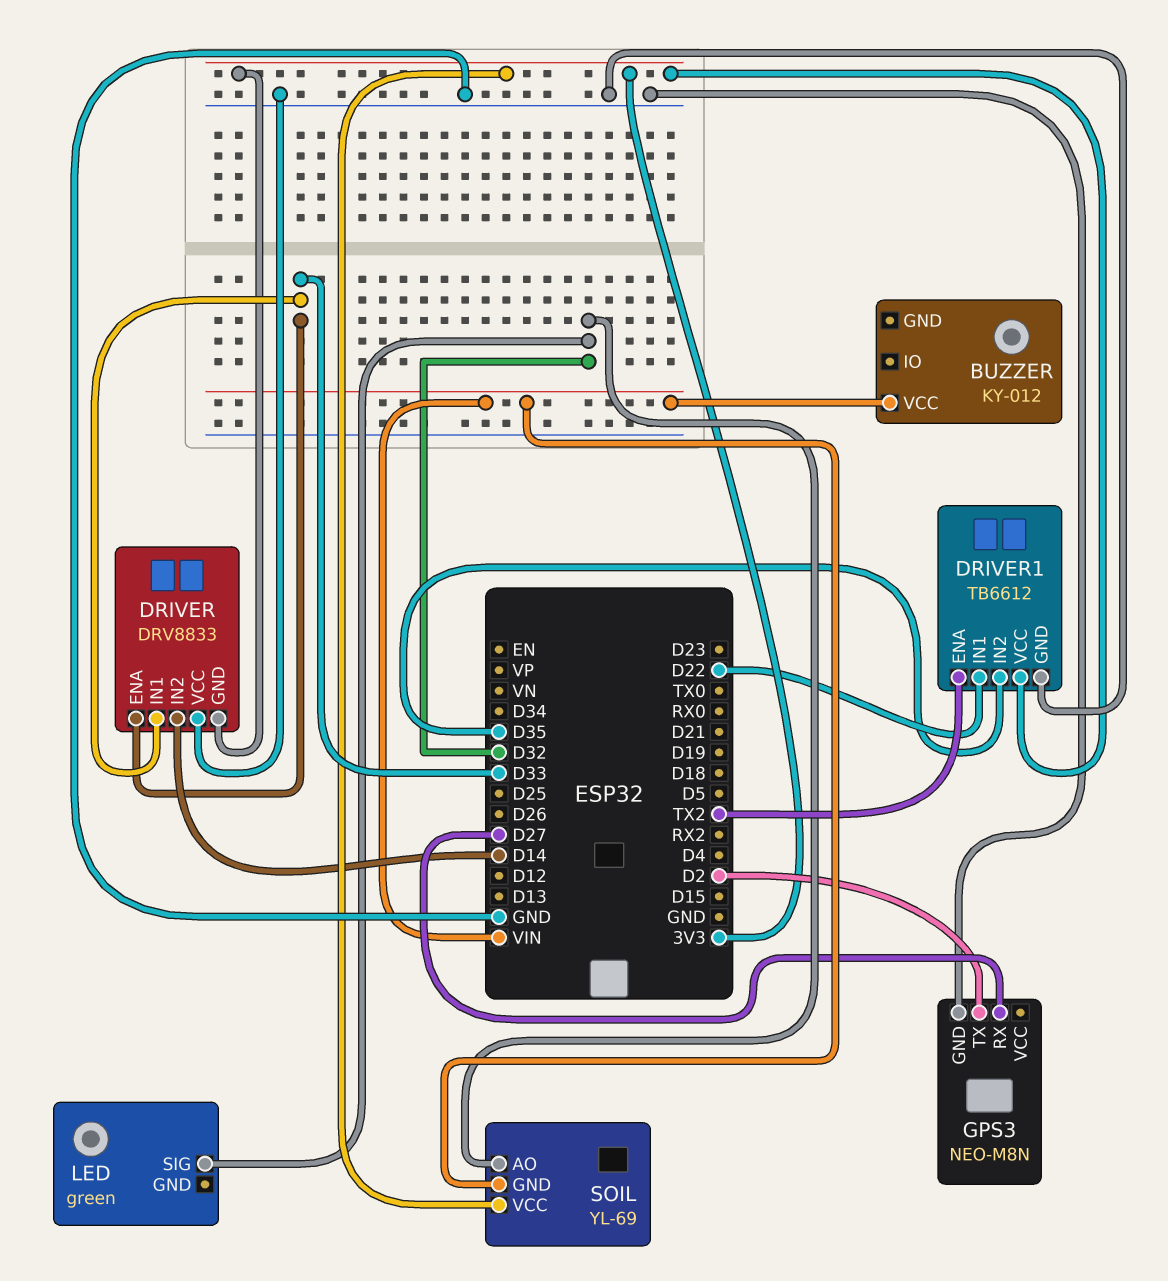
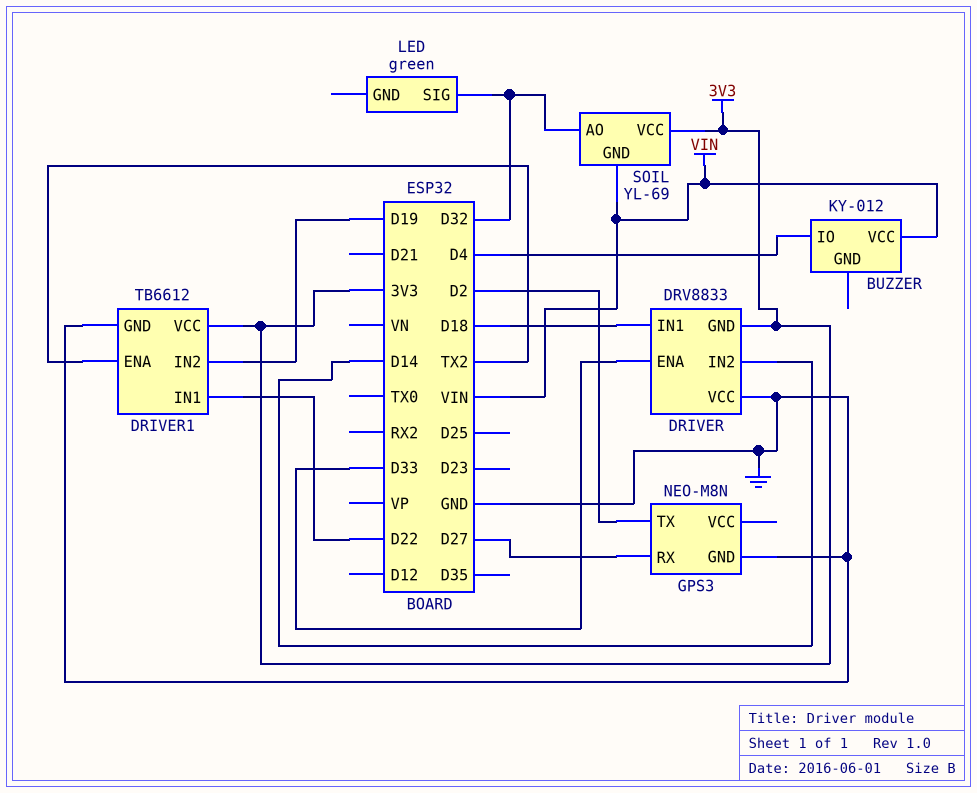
BUZZER pin IO: none -> D4
DRIVER pin IN1: D33 -> D18
DRIVER1 pin IN2: D35 -> D19

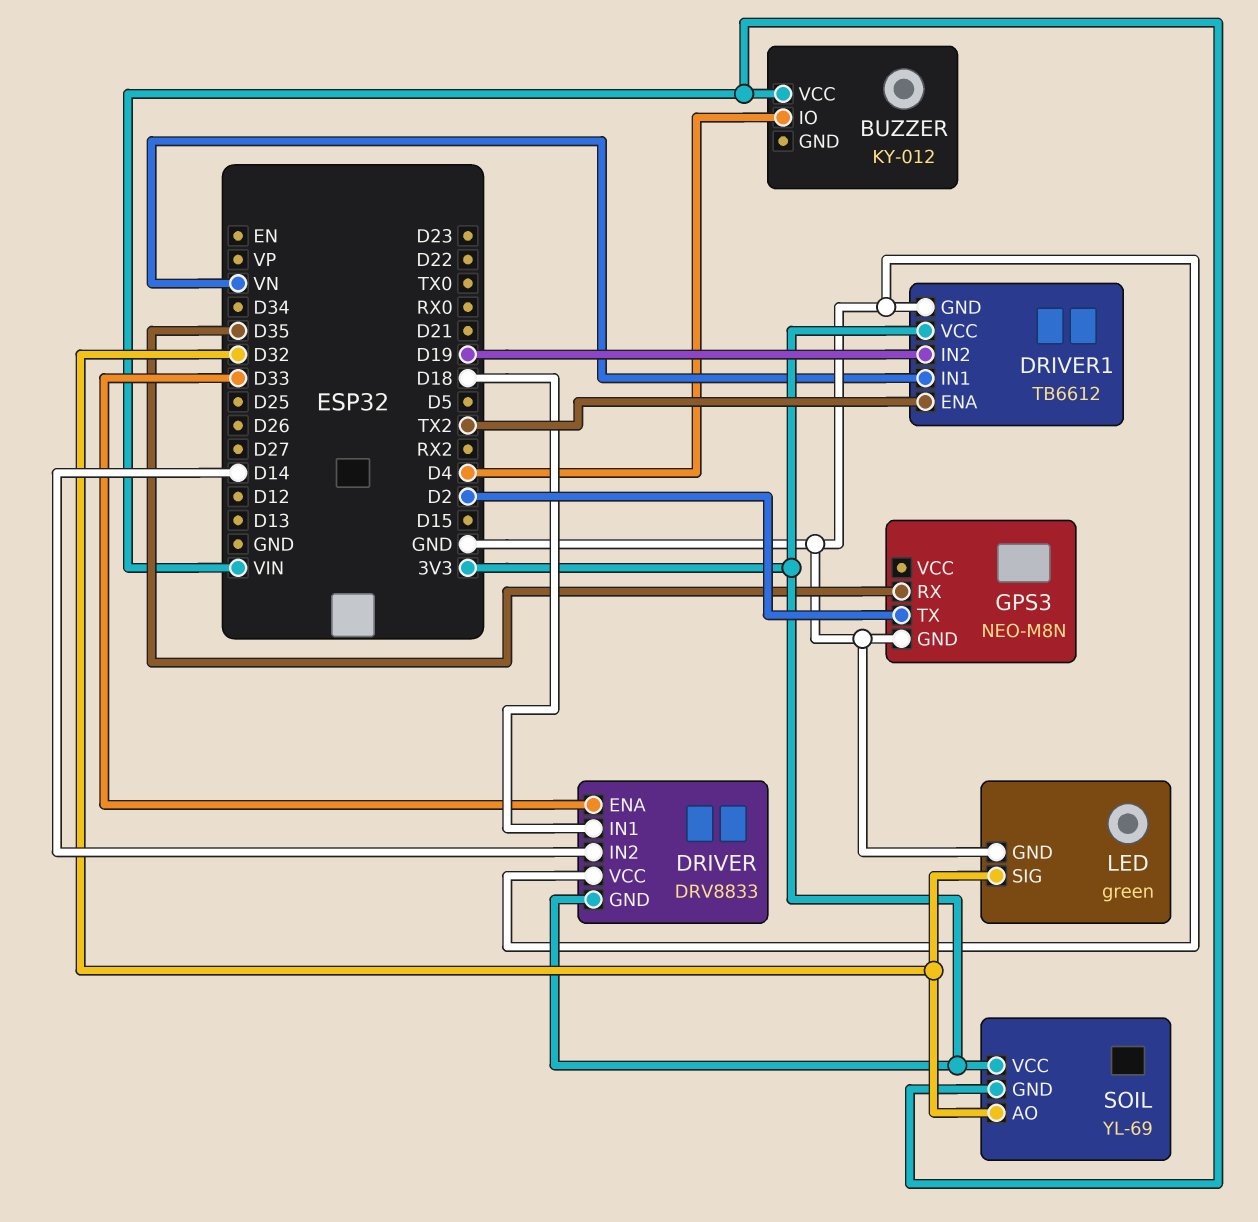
DRIVER1 pin IN1: D22 -> VN
GPS3 pin RX: D27 -> D35
LED pin GND: none -> GND

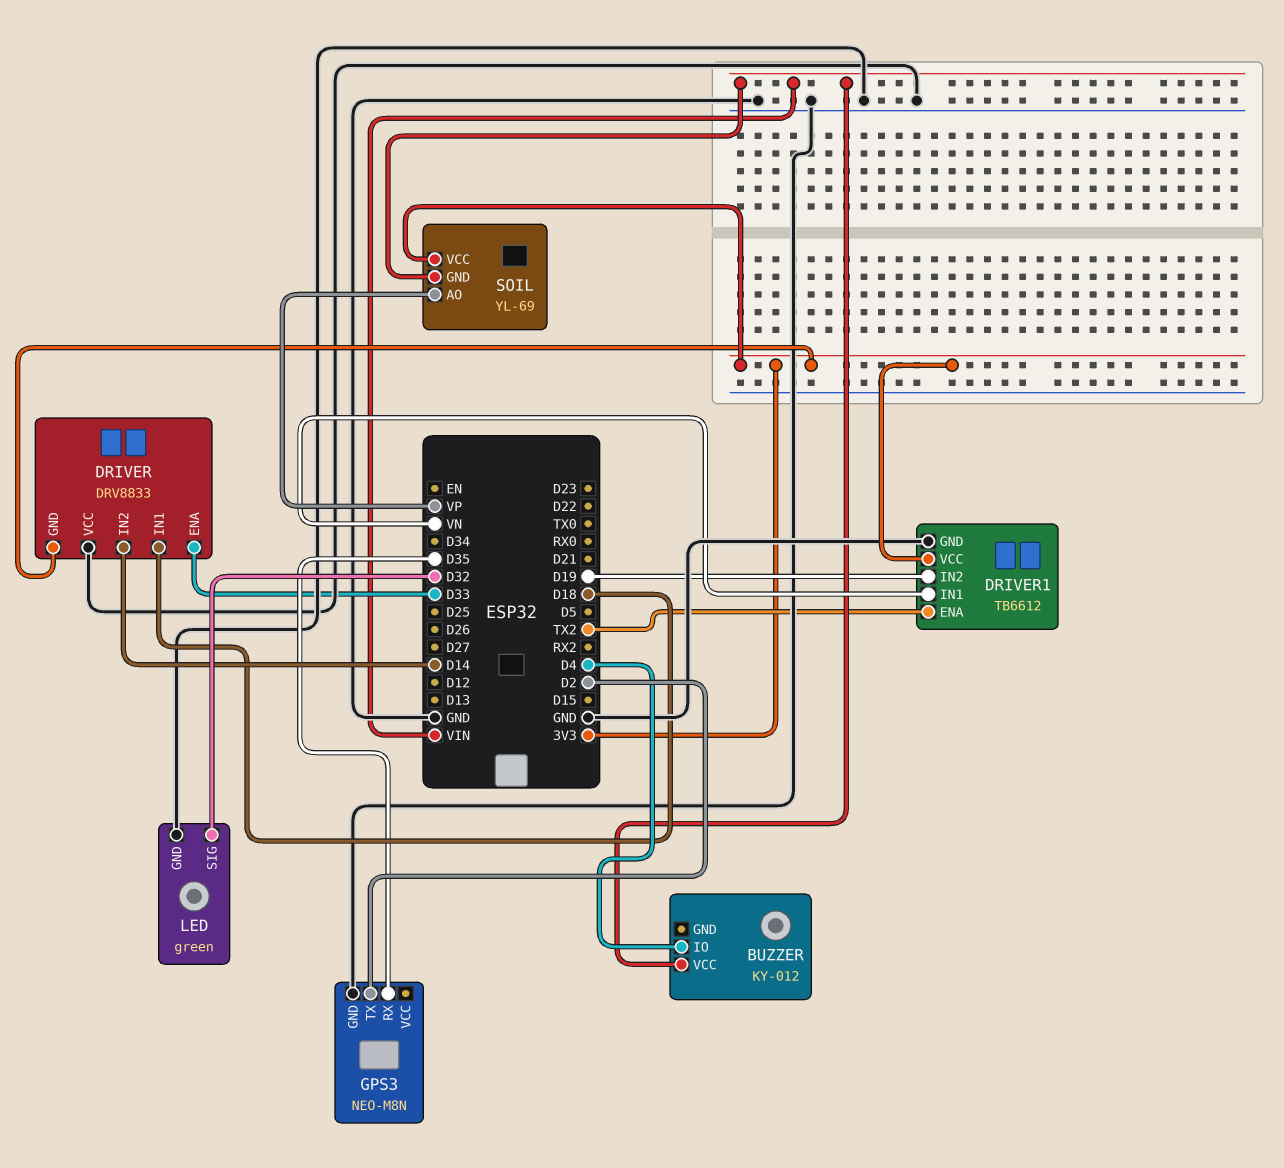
SOIL pin AO: D32 -> VP

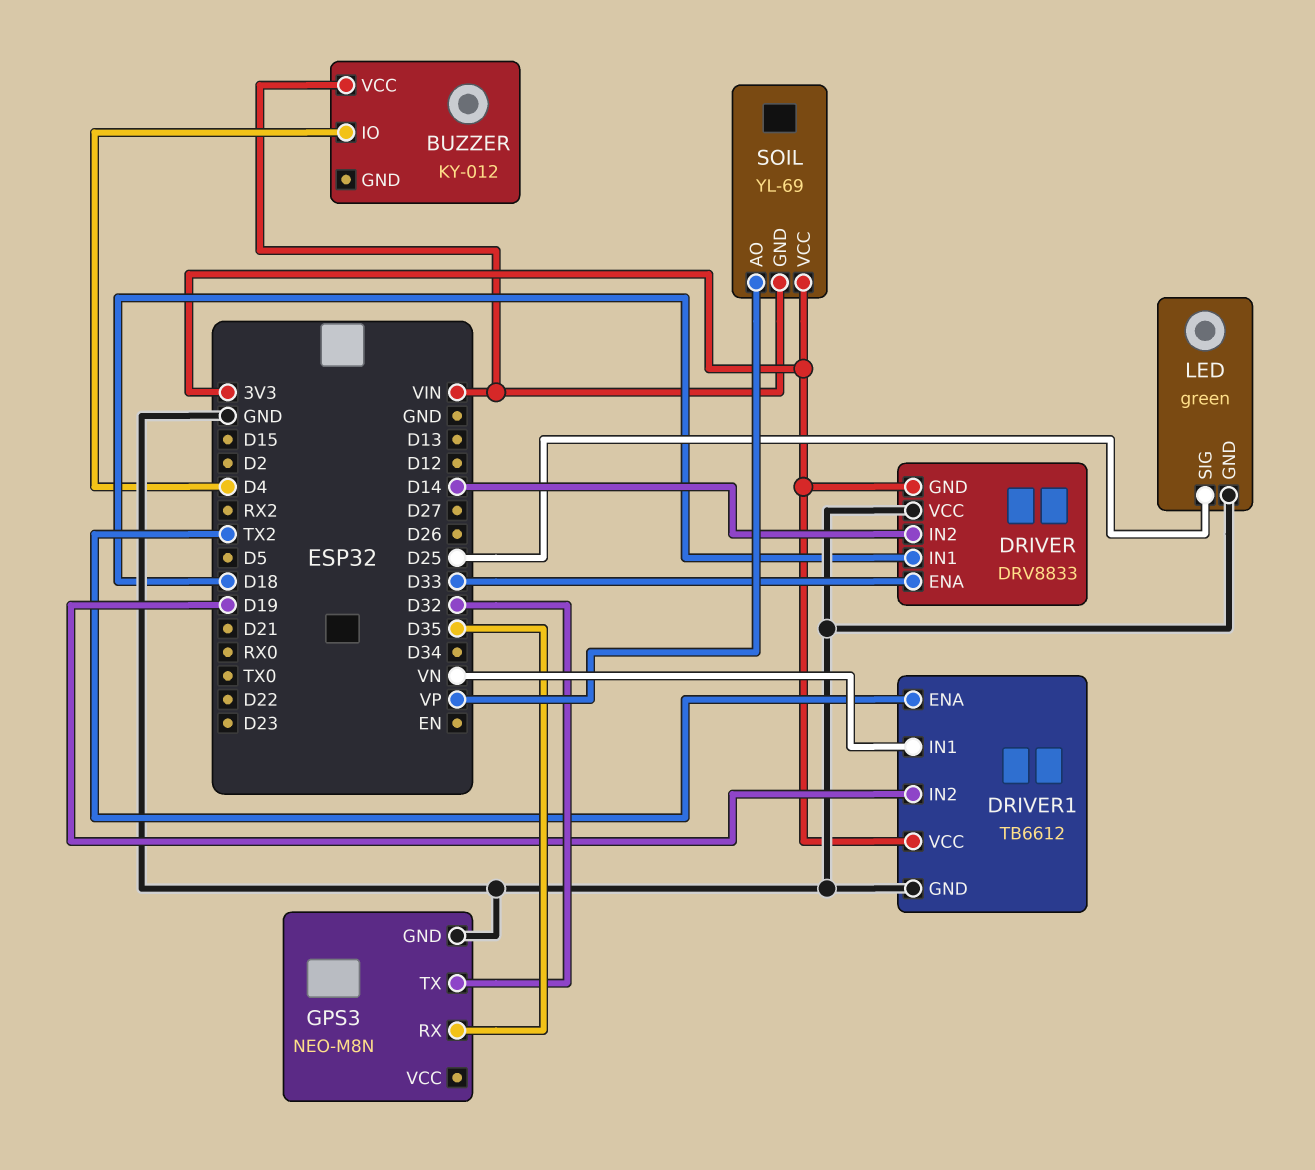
GPS3 pin TX: D2 -> D32
LED pin SIG: D32 -> D25

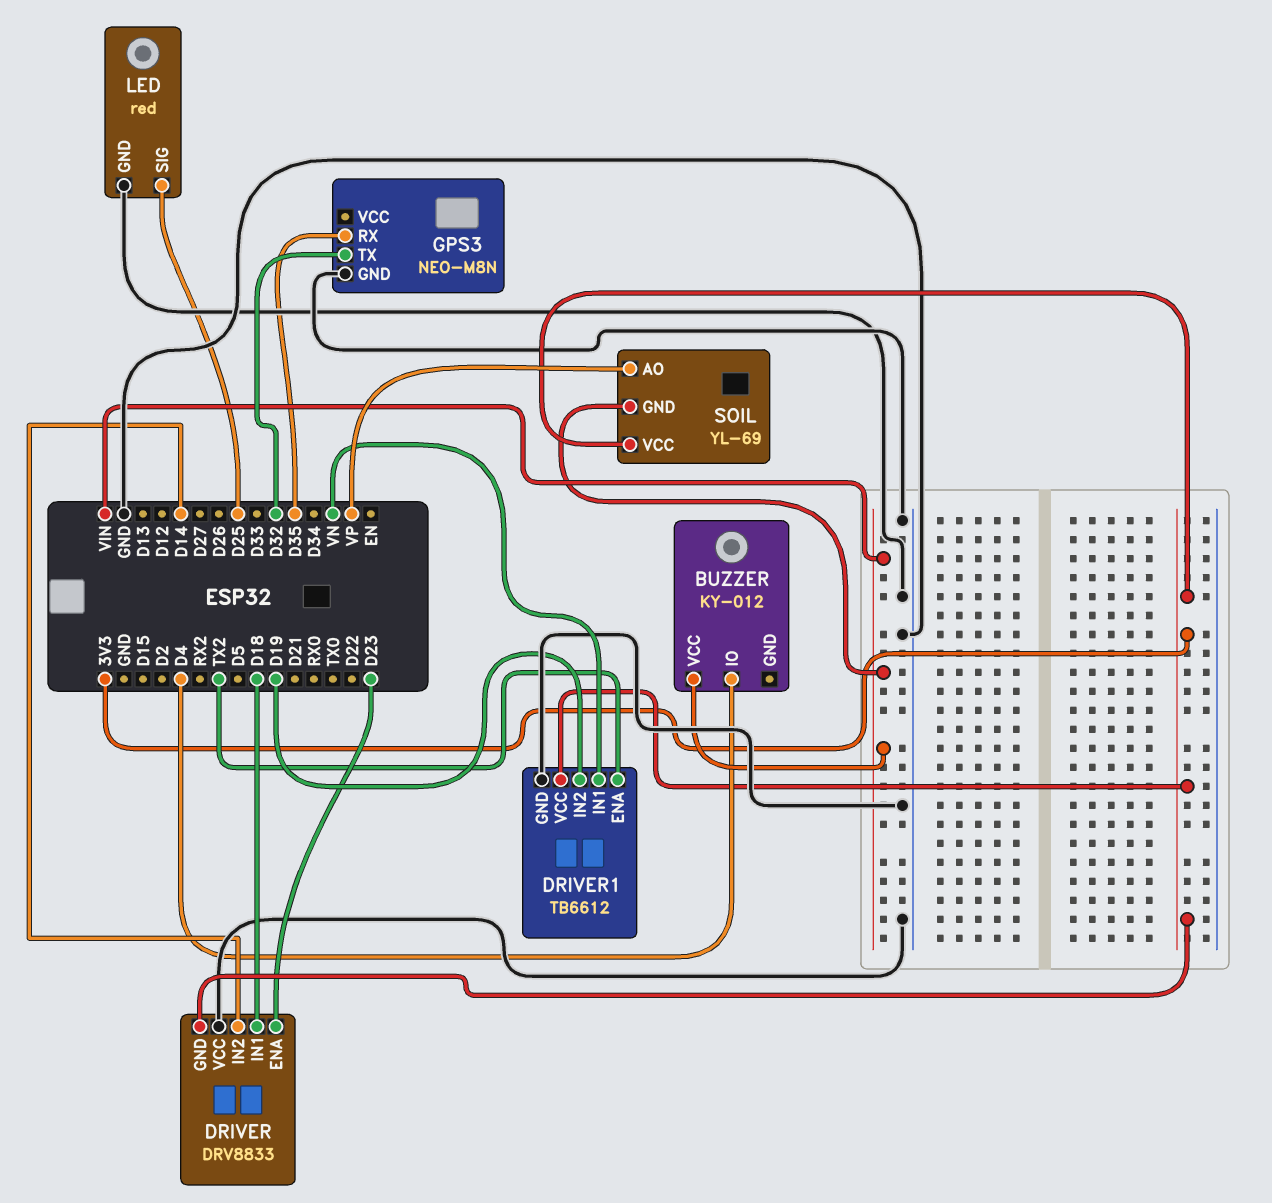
DRIVER pin ENA: D33 -> D23
LED: green -> red

